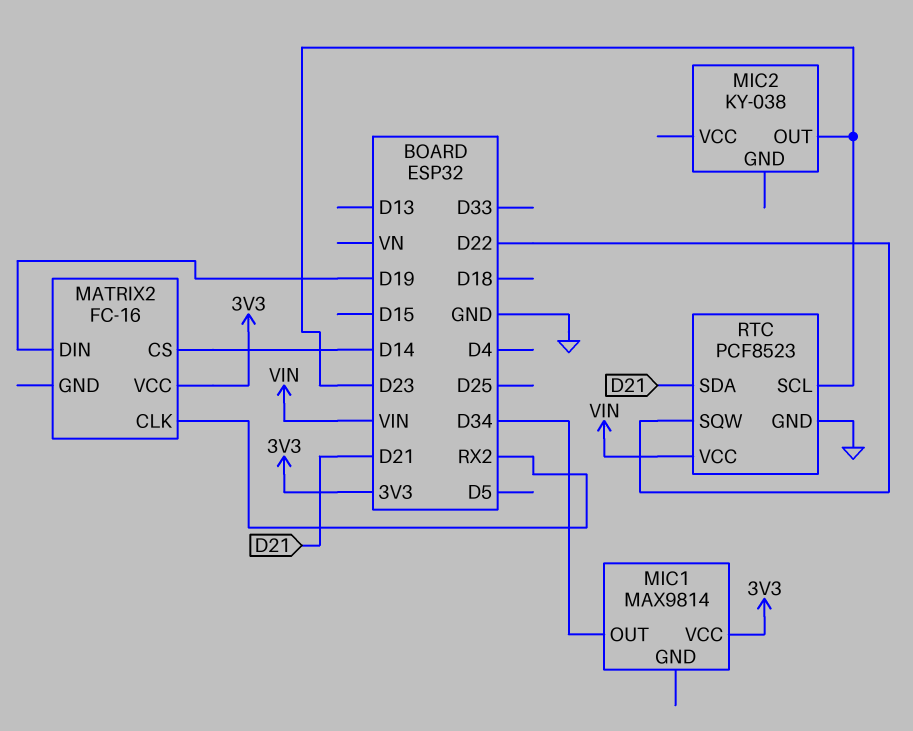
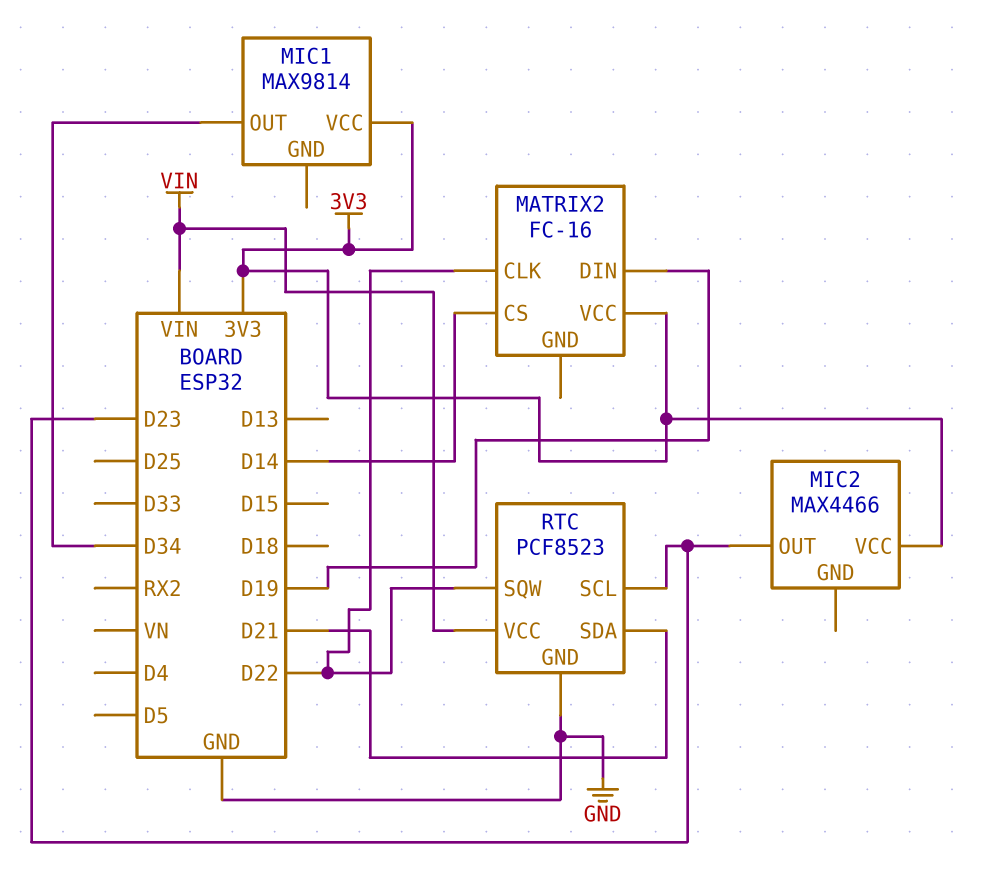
MATRIX2 pin CLK: RX2 -> D22
MIC2: KY-038 -> MAX4466
MIC2 pin VCC: none -> 3V3

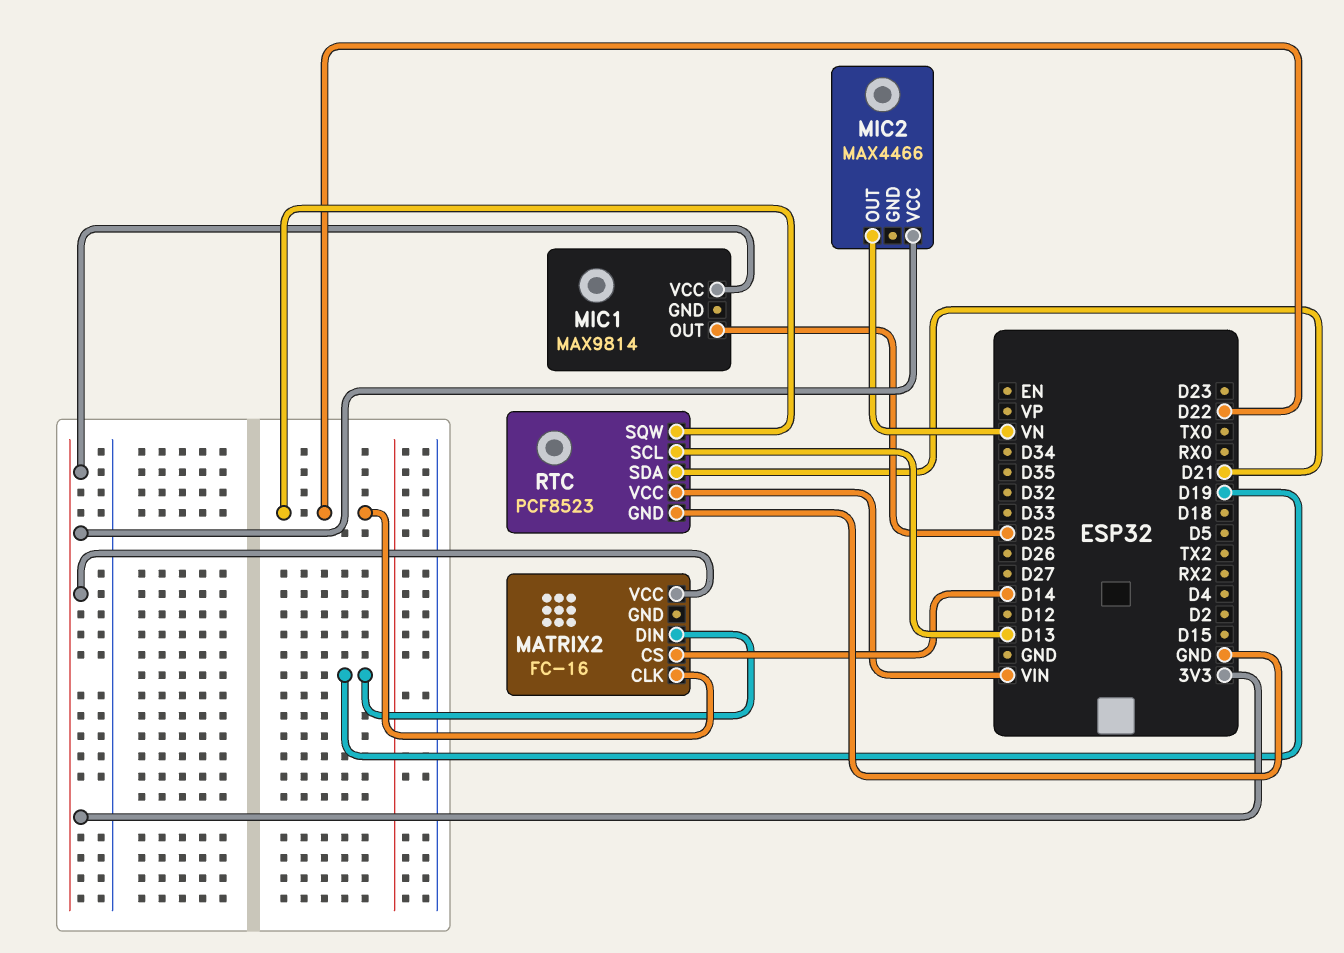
MIC1 pin OUT: D34 -> D25
MIC2 pin OUT: D23 -> VN
RTC pin SCL: D23 -> D13

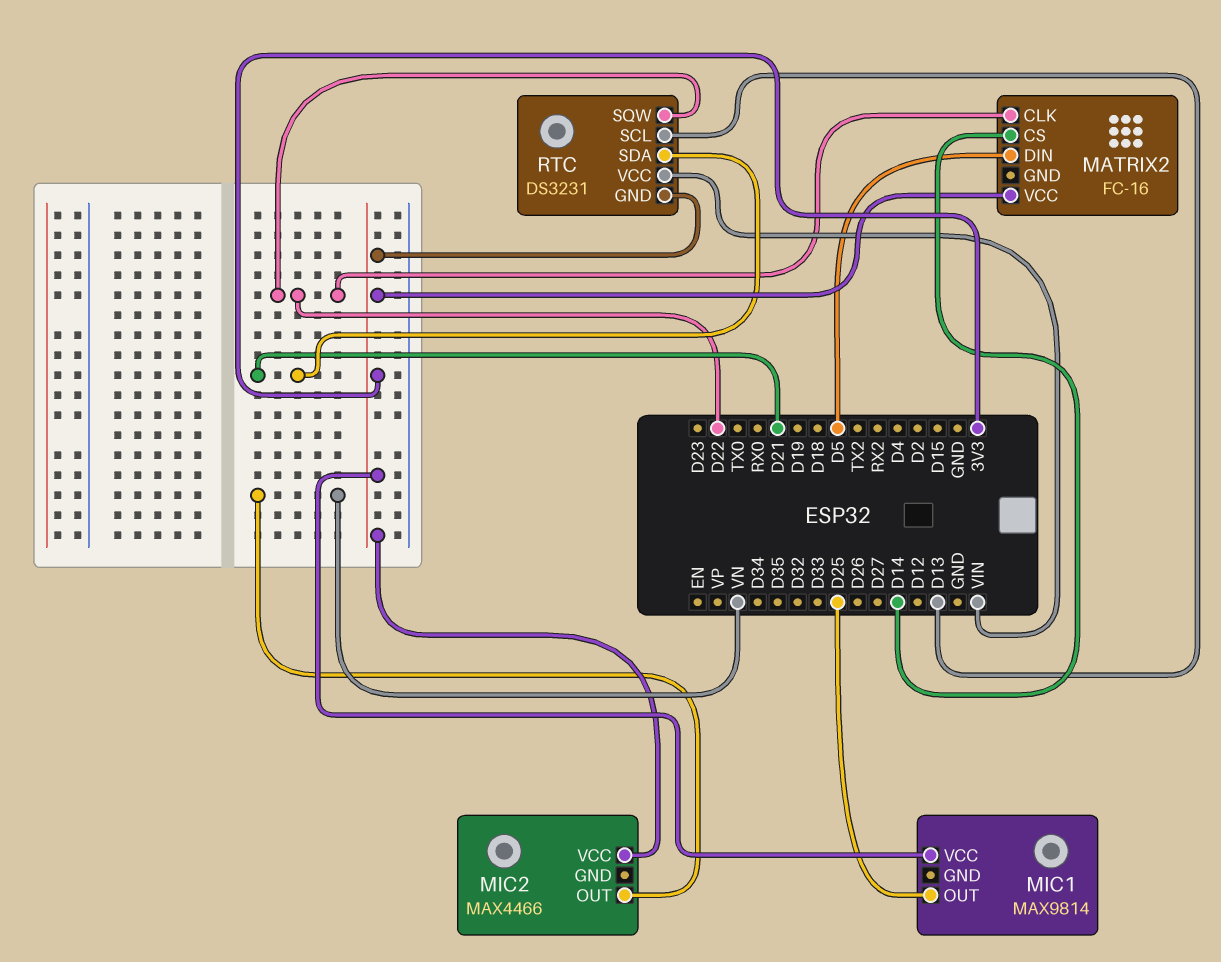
MATRIX2 pin DIN: D19 -> D5
RTC: PCF8523 -> DS3231
RTC pin GND: GND -> 3V3

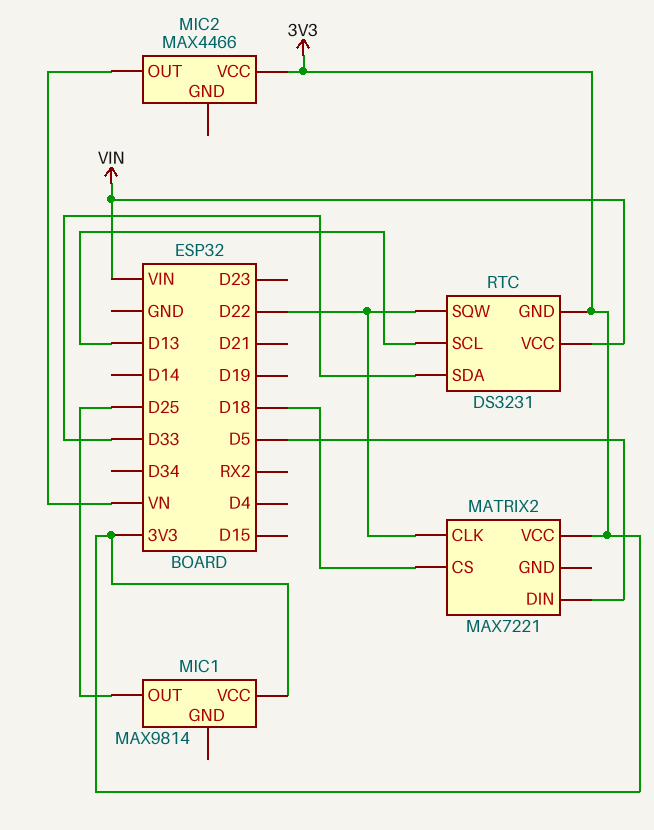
MATRIX2: FC-16 -> MAX7221
MATRIX2 pin CS: D14 -> D18
RTC pin SDA: D21 -> D33

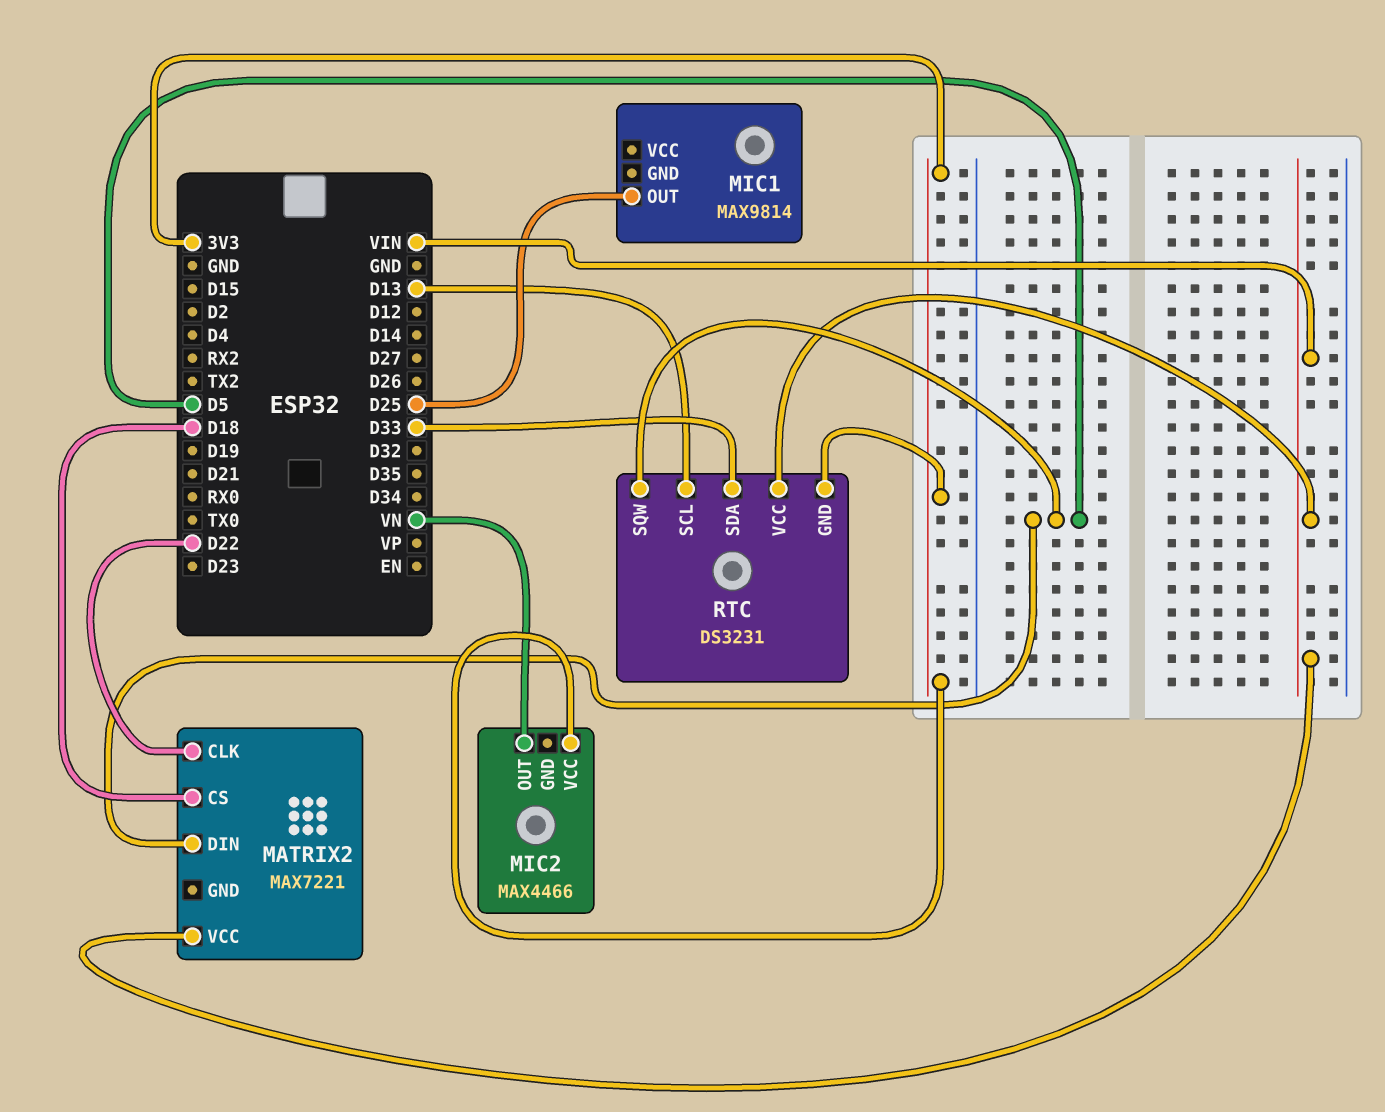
MATRIX2 pin VCC: 3V3 -> VIN
MIC1 pin VCC: 3V3 -> none
RTC pin SQW: D22 -> D5

